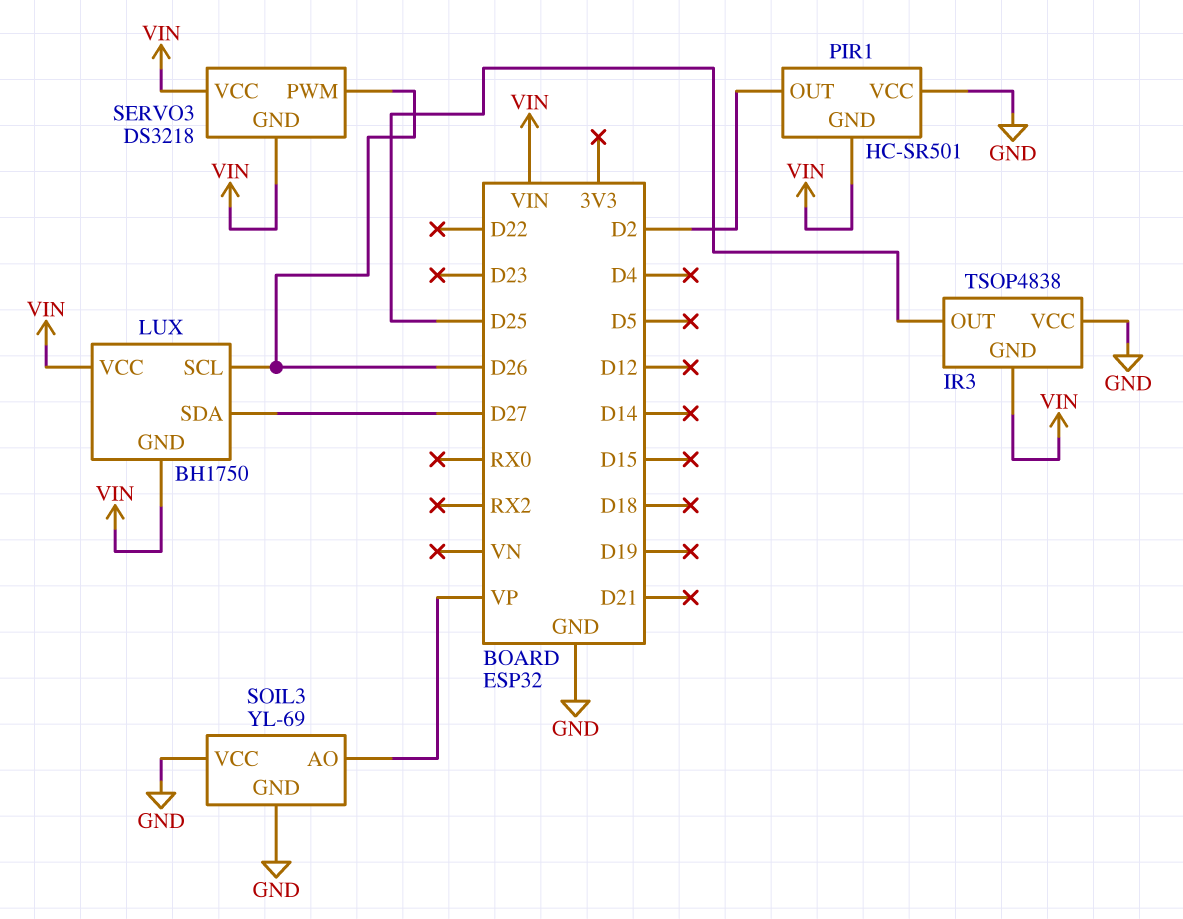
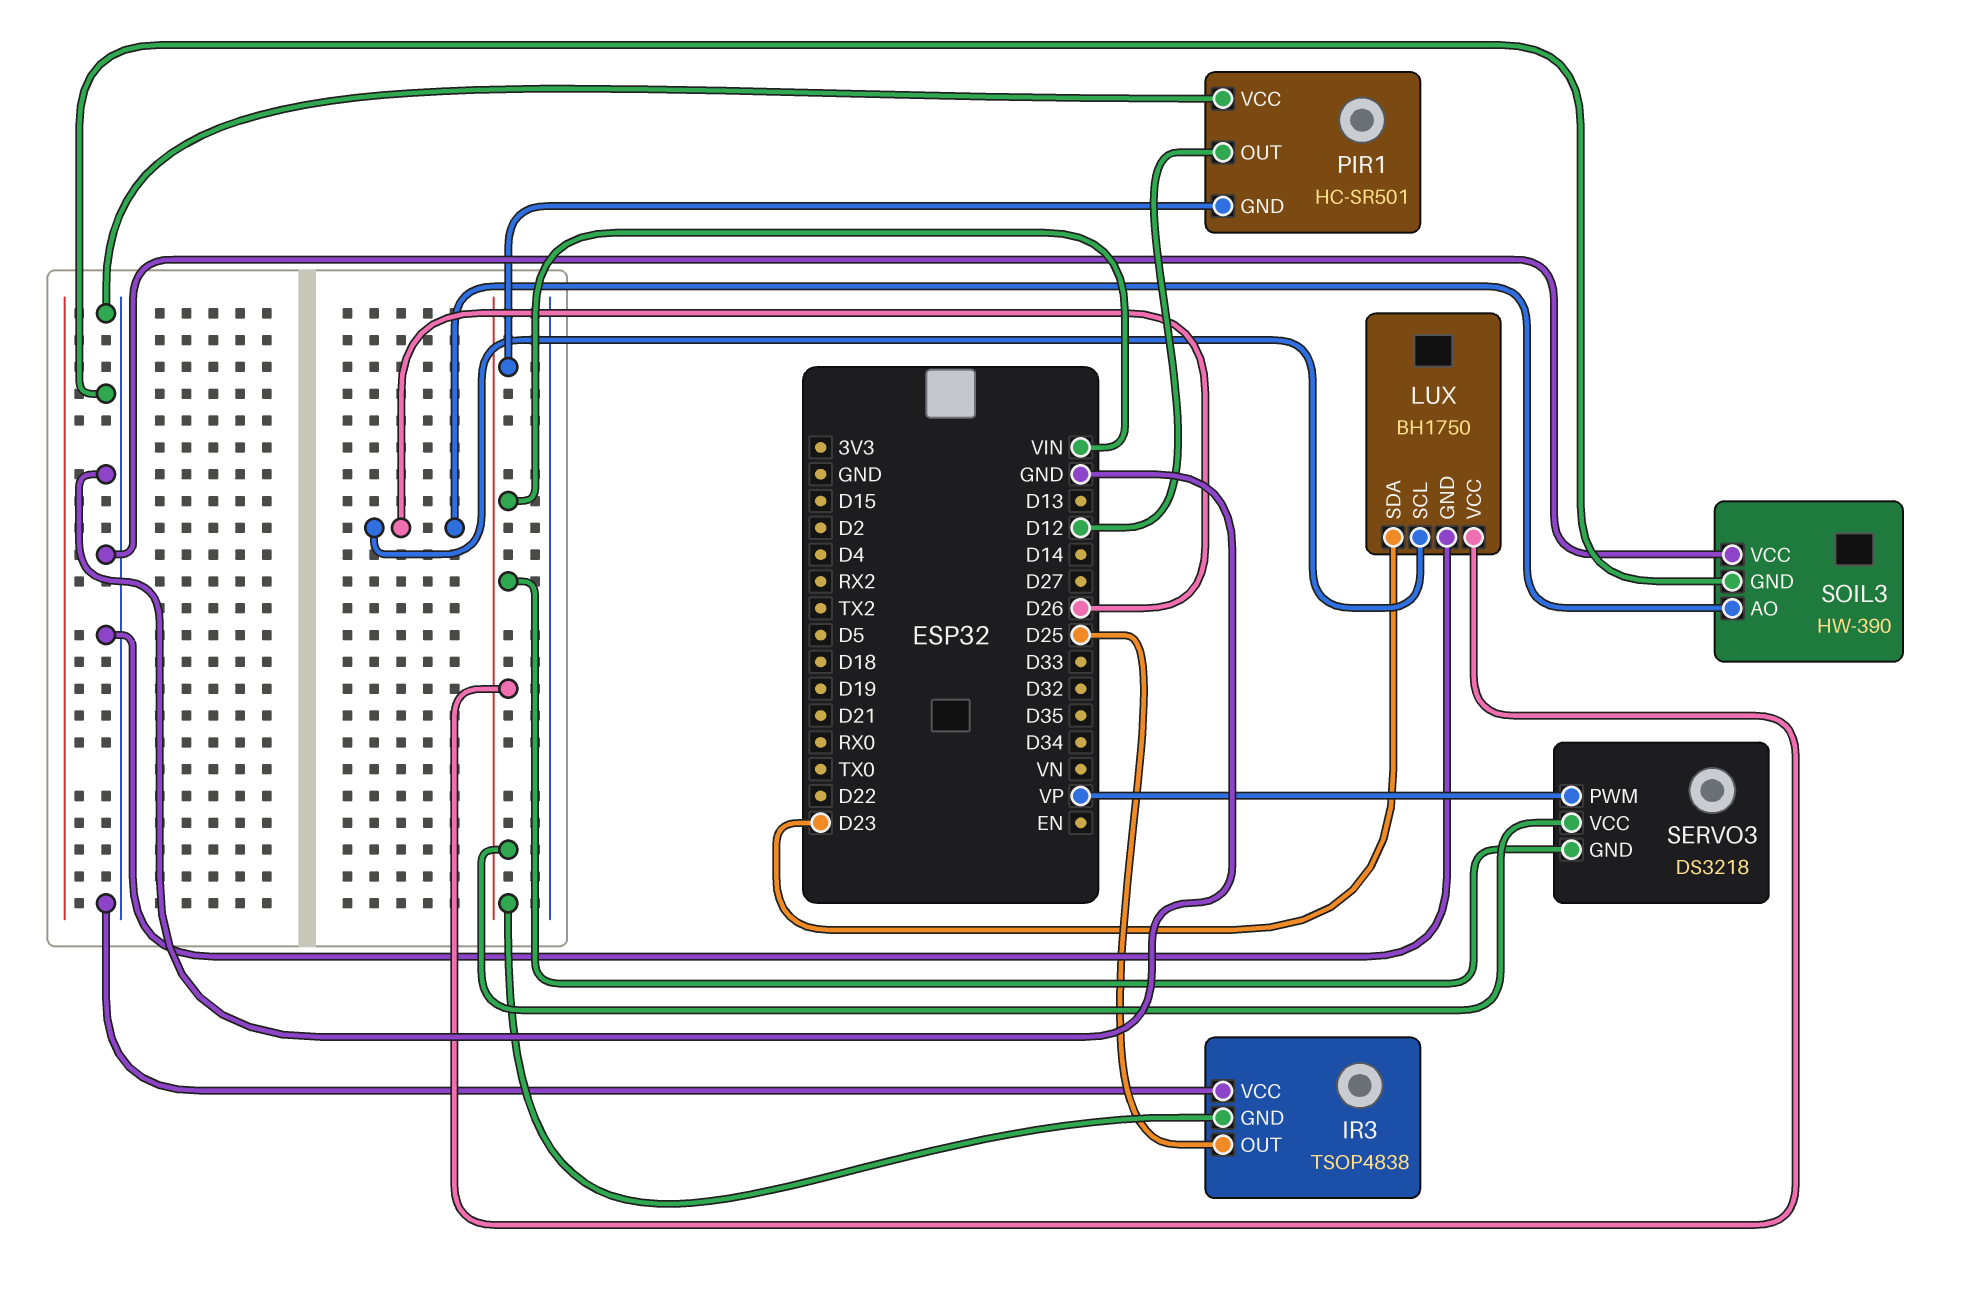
LUX pin GND: VIN -> GND
LUX pin SDA: D27 -> D23
PIR1 pin OUT: D2 -> D12
SERVO3 pin PWM: D26 -> VP
SOIL3: YL-69 -> HW-390
SOIL3 pin AO: VP -> D26

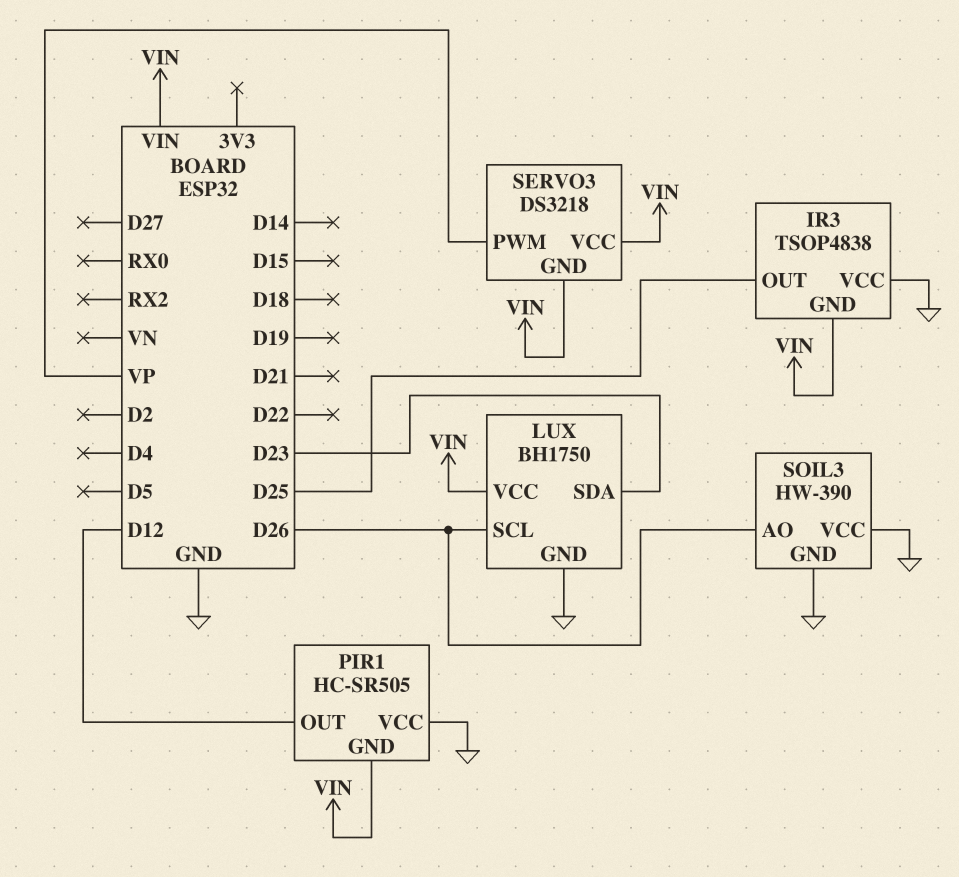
PIR1: HC-SR501 -> HC-SR505

